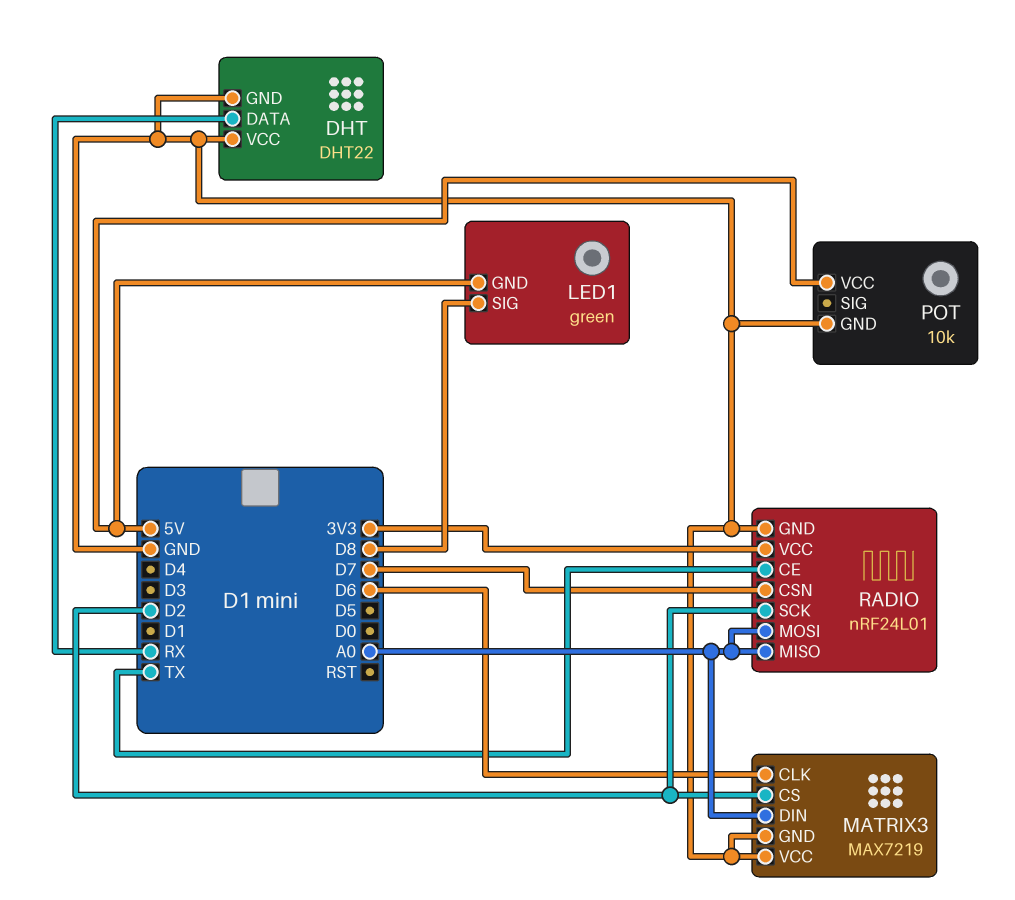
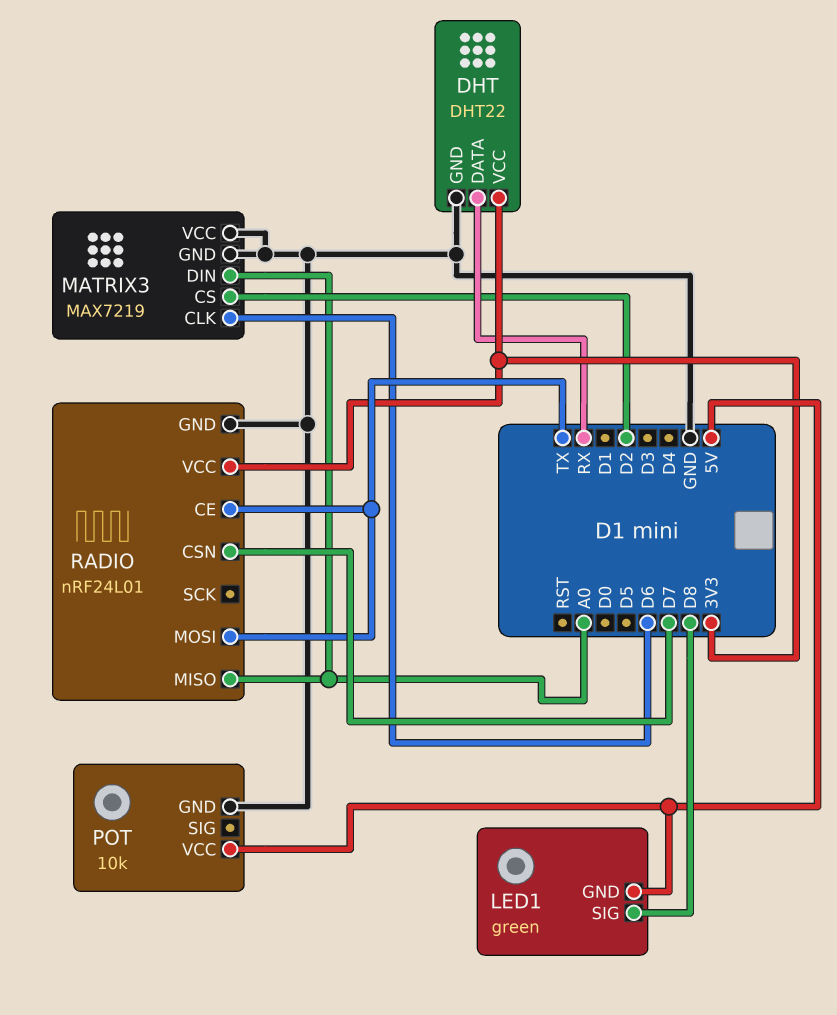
DHT pin VCC: GND -> 3V3
RADIO pin MOSI: A0 -> TX
RADIO pin SCK: D2 -> none

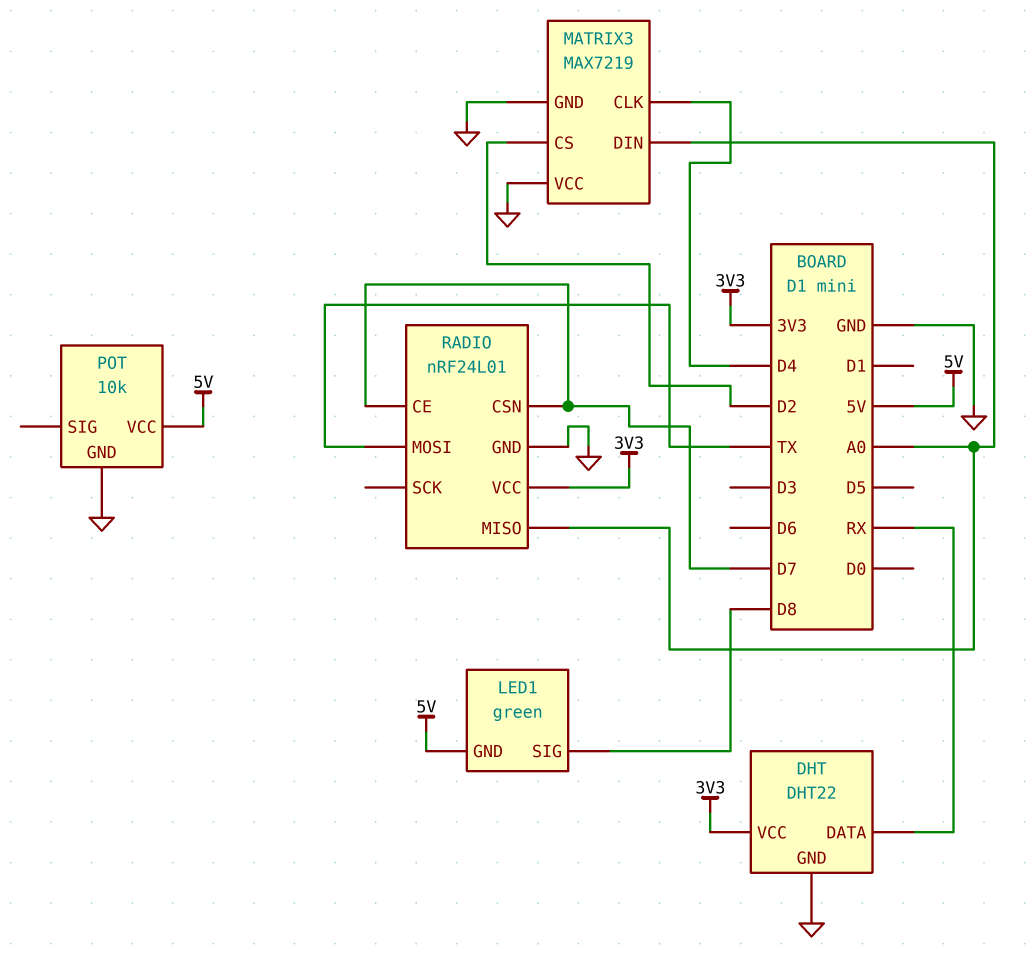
MATRIX3 pin CLK: D6 -> D4
RADIO pin CE: TX -> D7

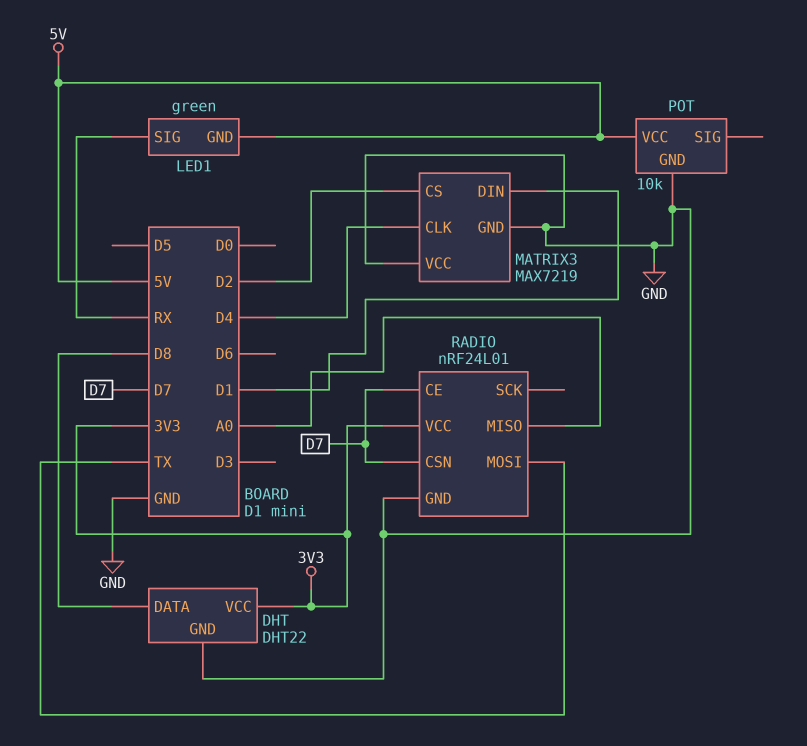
DHT pin DATA: RX -> D8
LED1 pin SIG: D8 -> RX
MATRIX3 pin DIN: A0 -> D1

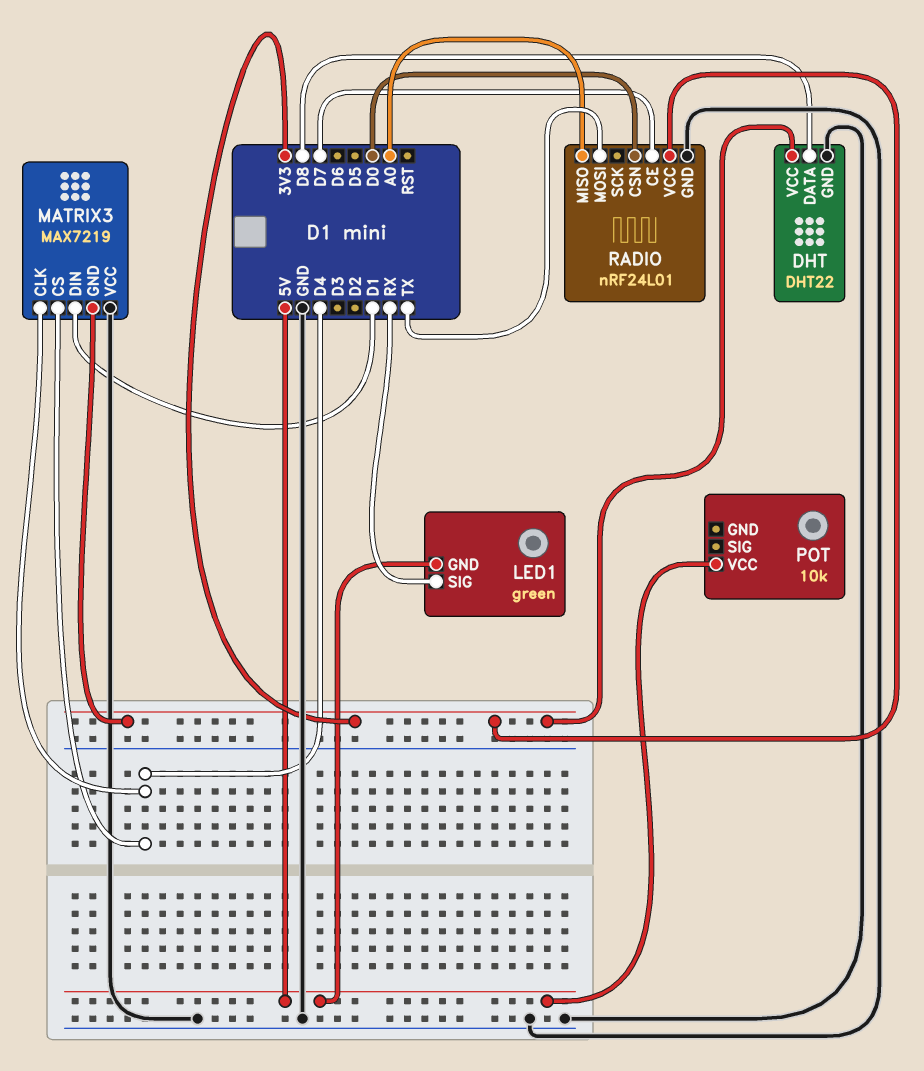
MATRIX3 pin CS: D2 -> D4
MATRIX3 pin GND: GND -> 3V3
POT pin GND: GND -> none
RADIO pin CSN: D7 -> D0

